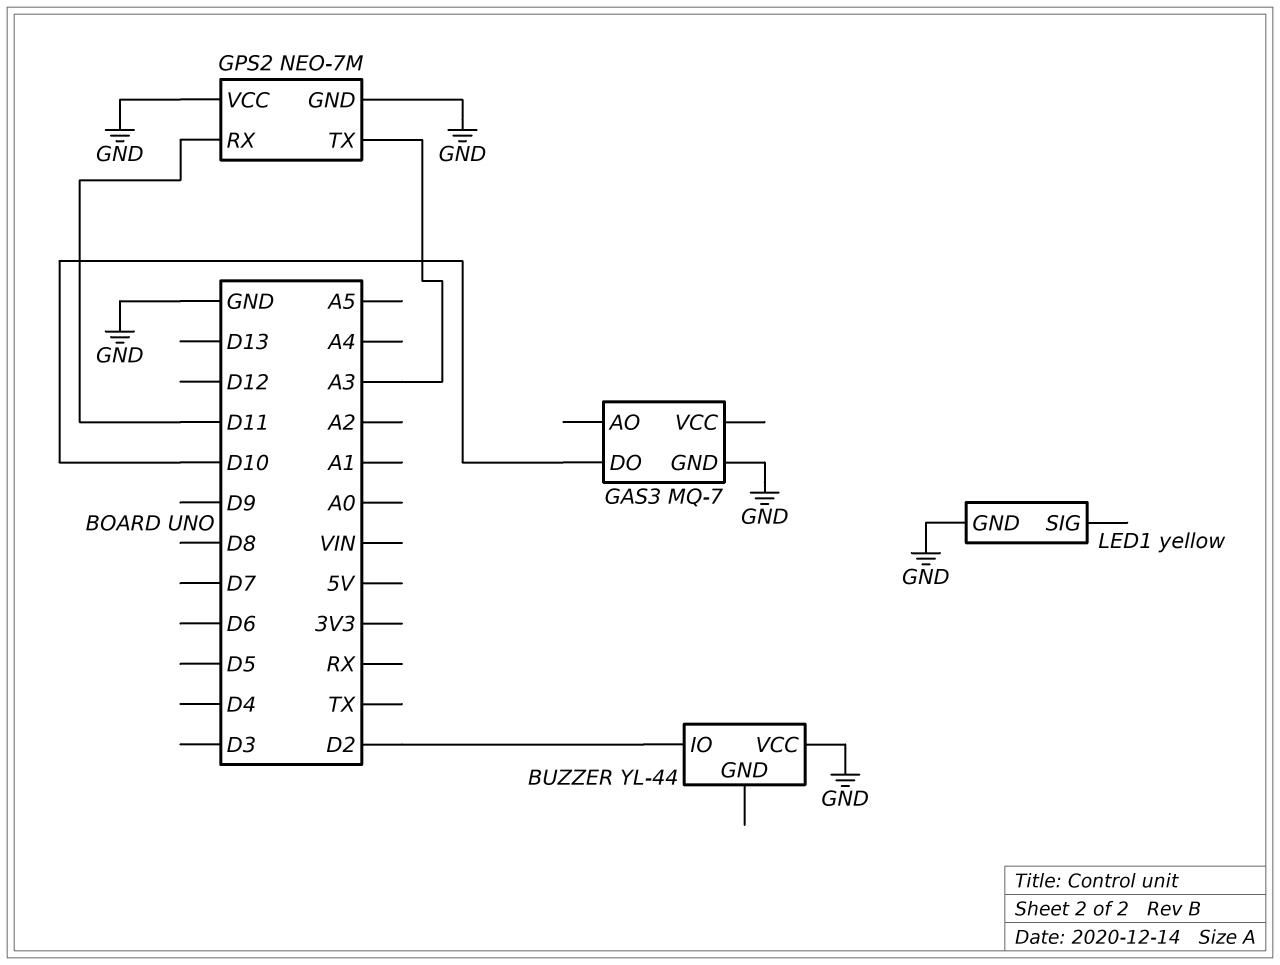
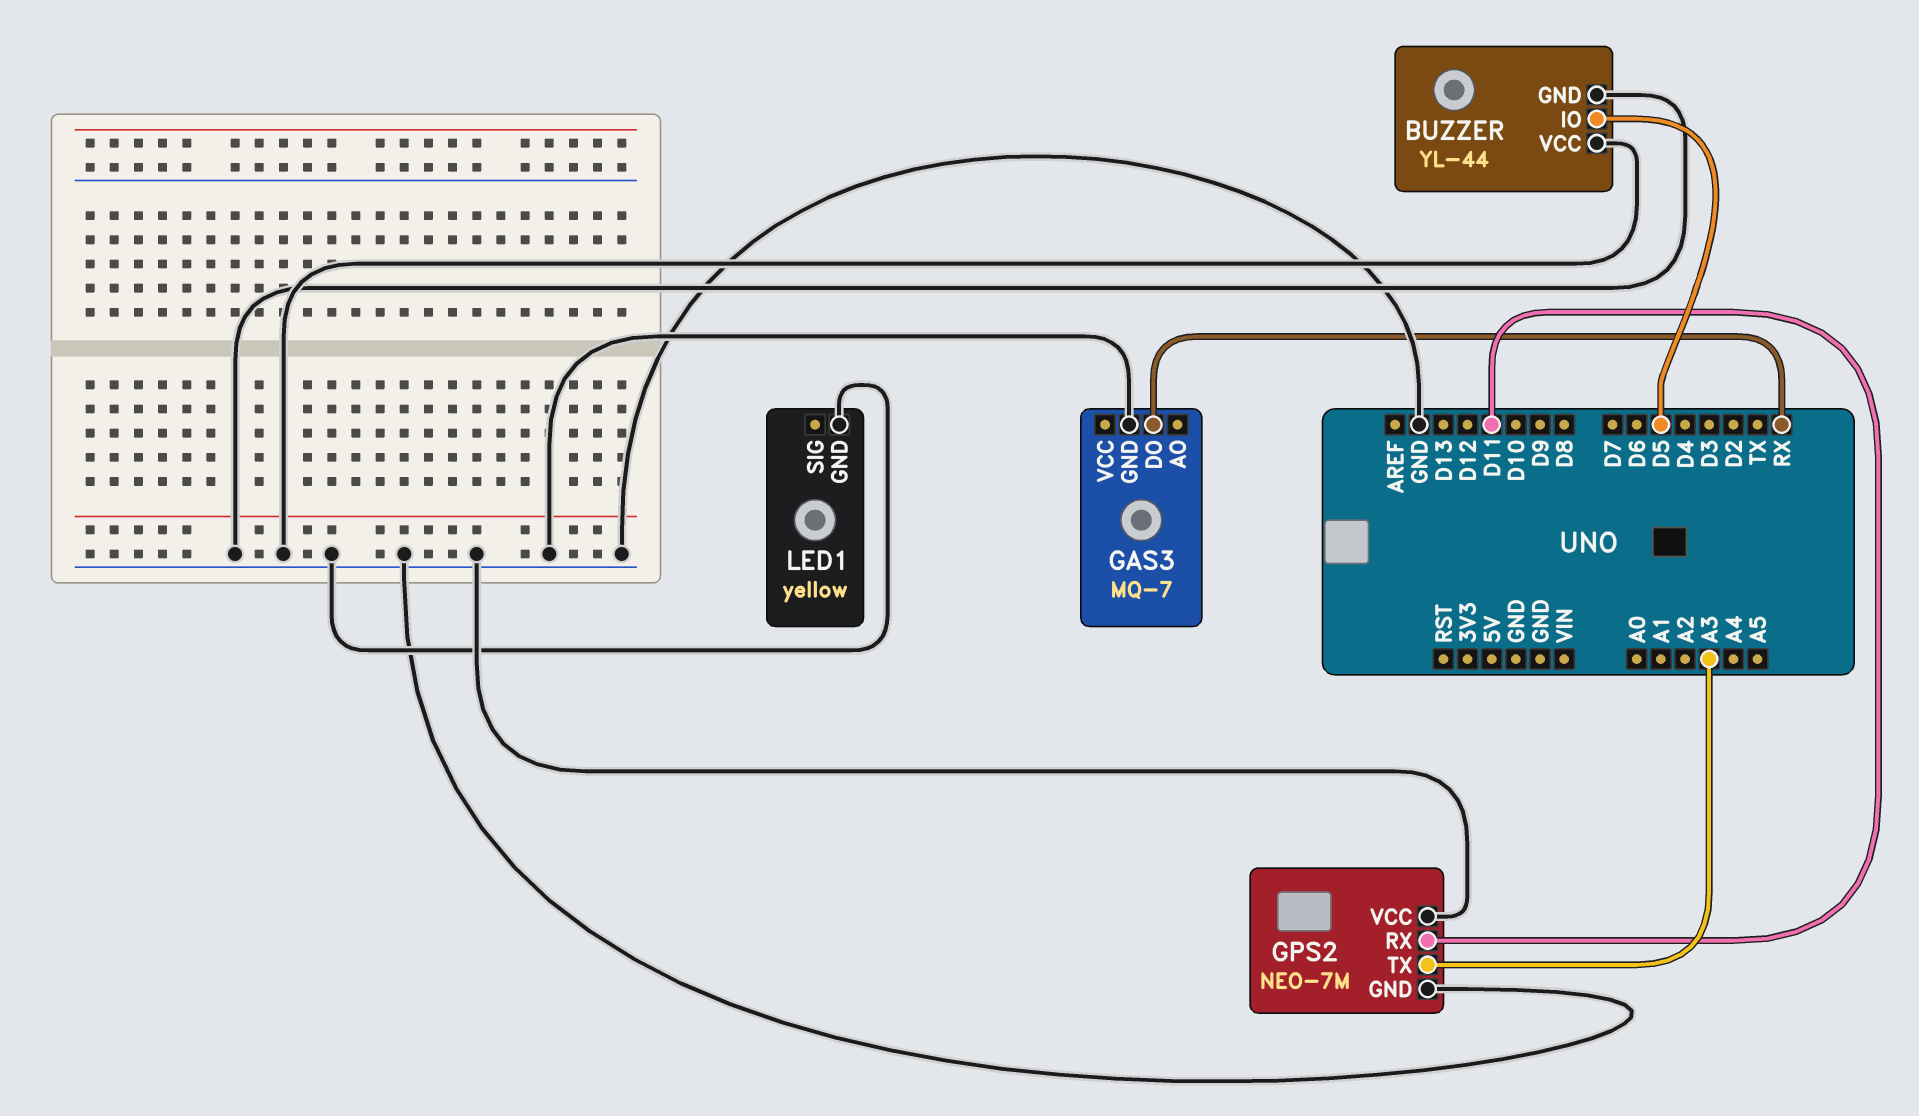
BUZZER pin GND: none -> GND
BUZZER pin IO: D2 -> D5
GAS3 pin DO: D10 -> RX

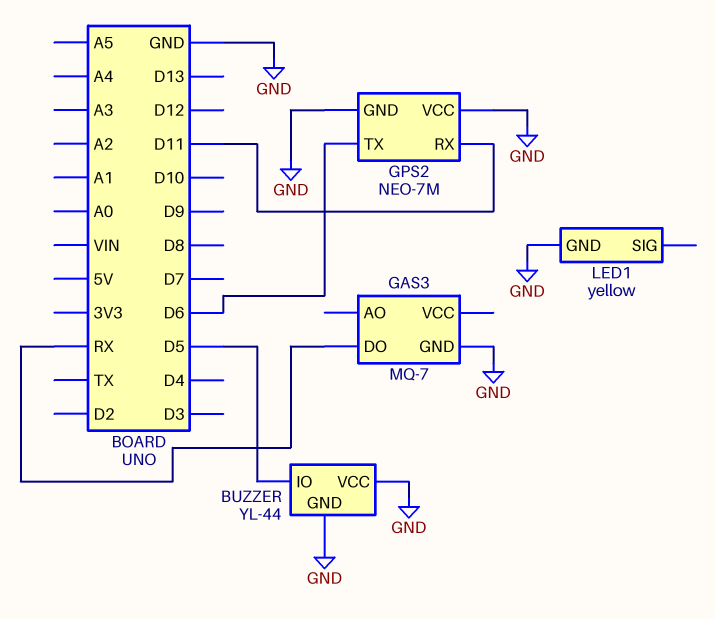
GPS2 pin TX: A3 -> D6

